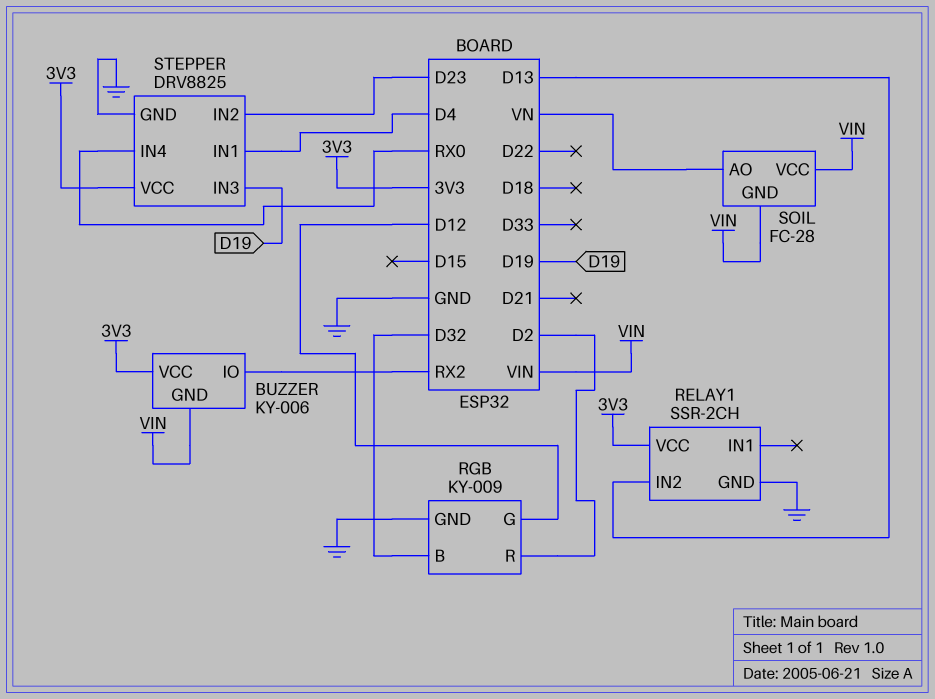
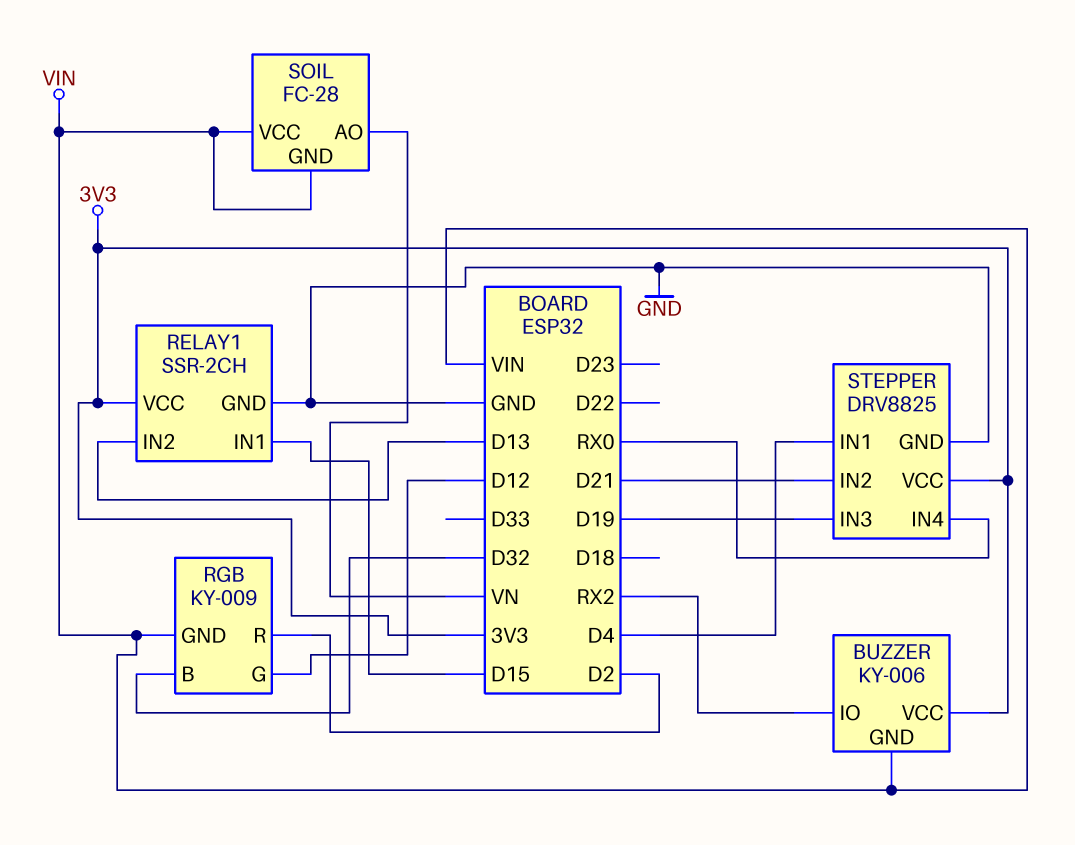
RELAY1 pin IN1: none -> D15
RGB pin GND: GND -> VIN
STEPPER pin IN2: D23 -> D21

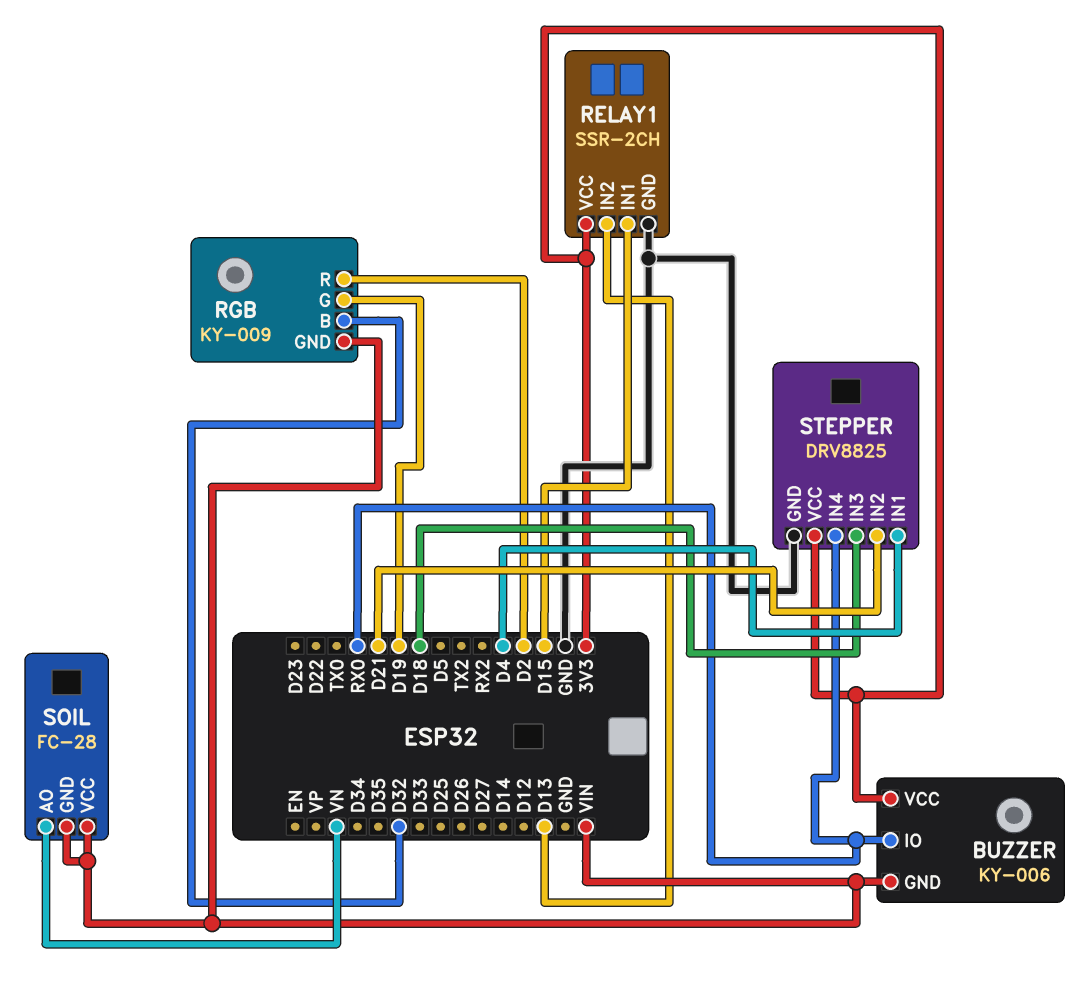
BUZZER pin IO: RX2 -> RX0
RGB pin G: D12 -> D19
STEPPER pin IN3: D19 -> D18

